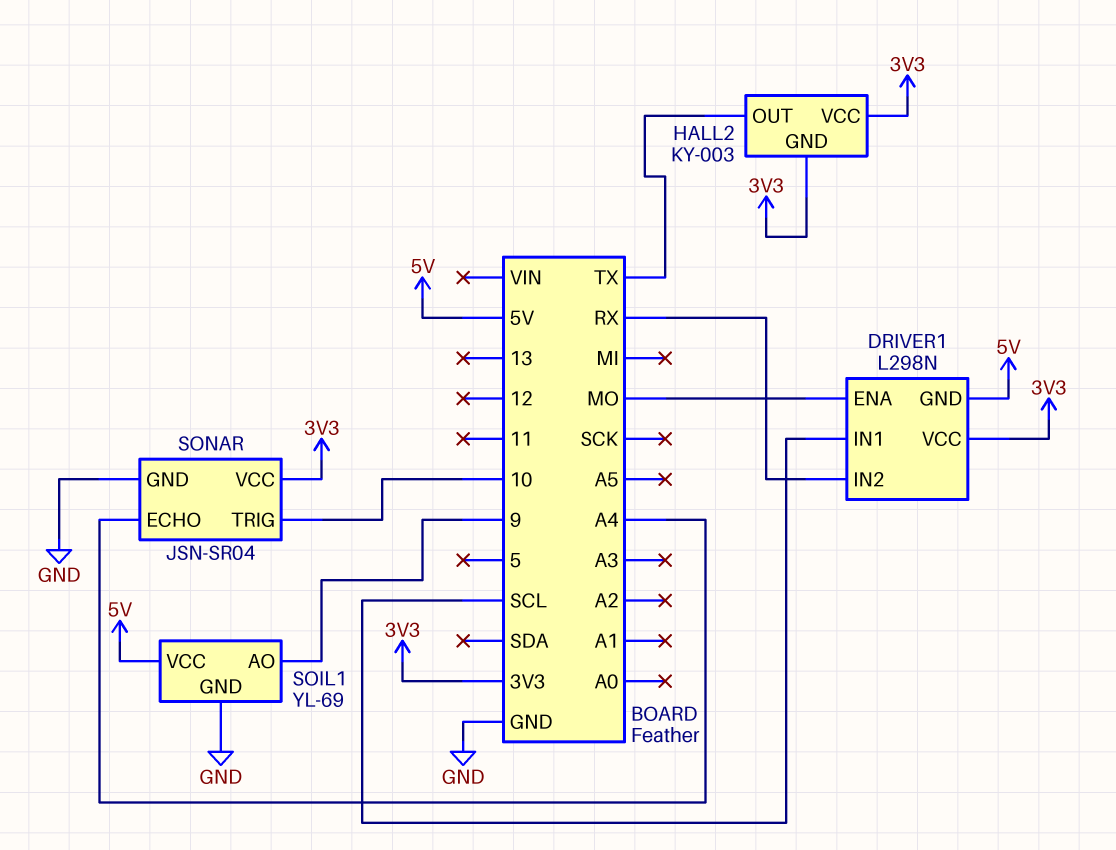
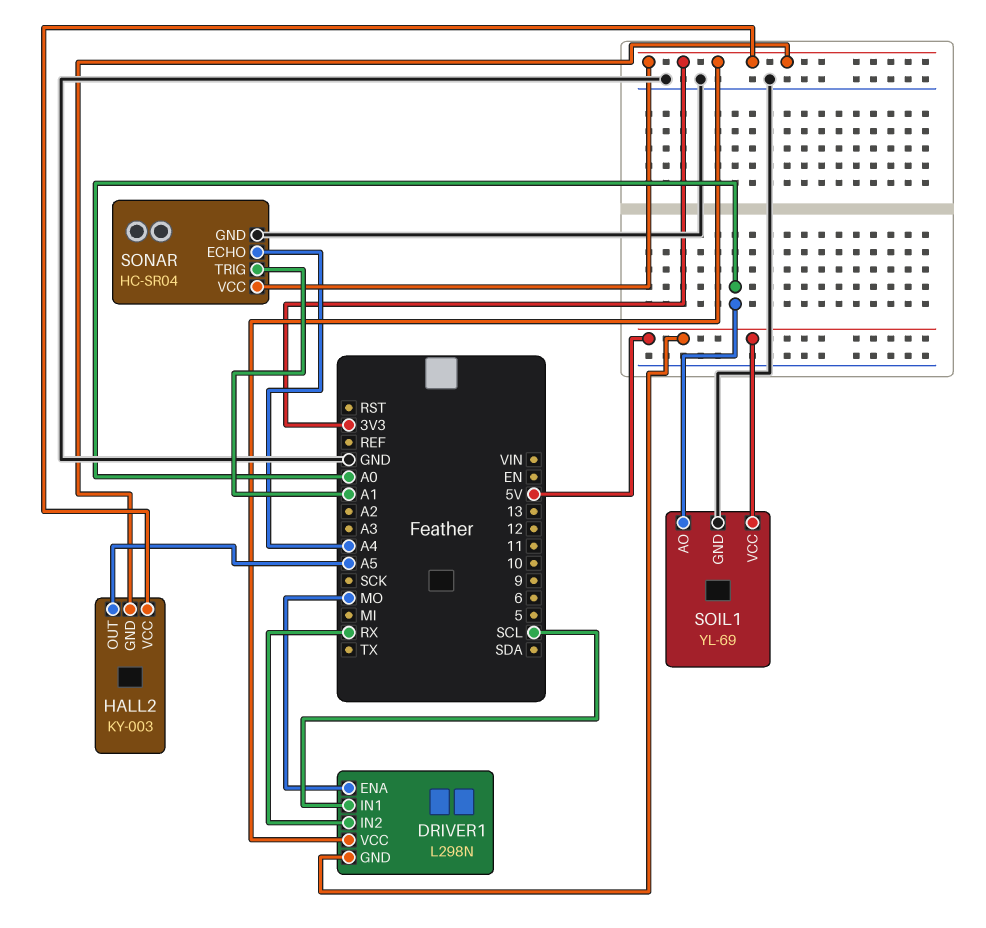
HALL2 pin OUT: TX -> A5
SOIL1 pin AO: 9 -> A0
SONAR: JSN-SR04 -> HC-SR04
SONAR pin TRIG: 10 -> A1

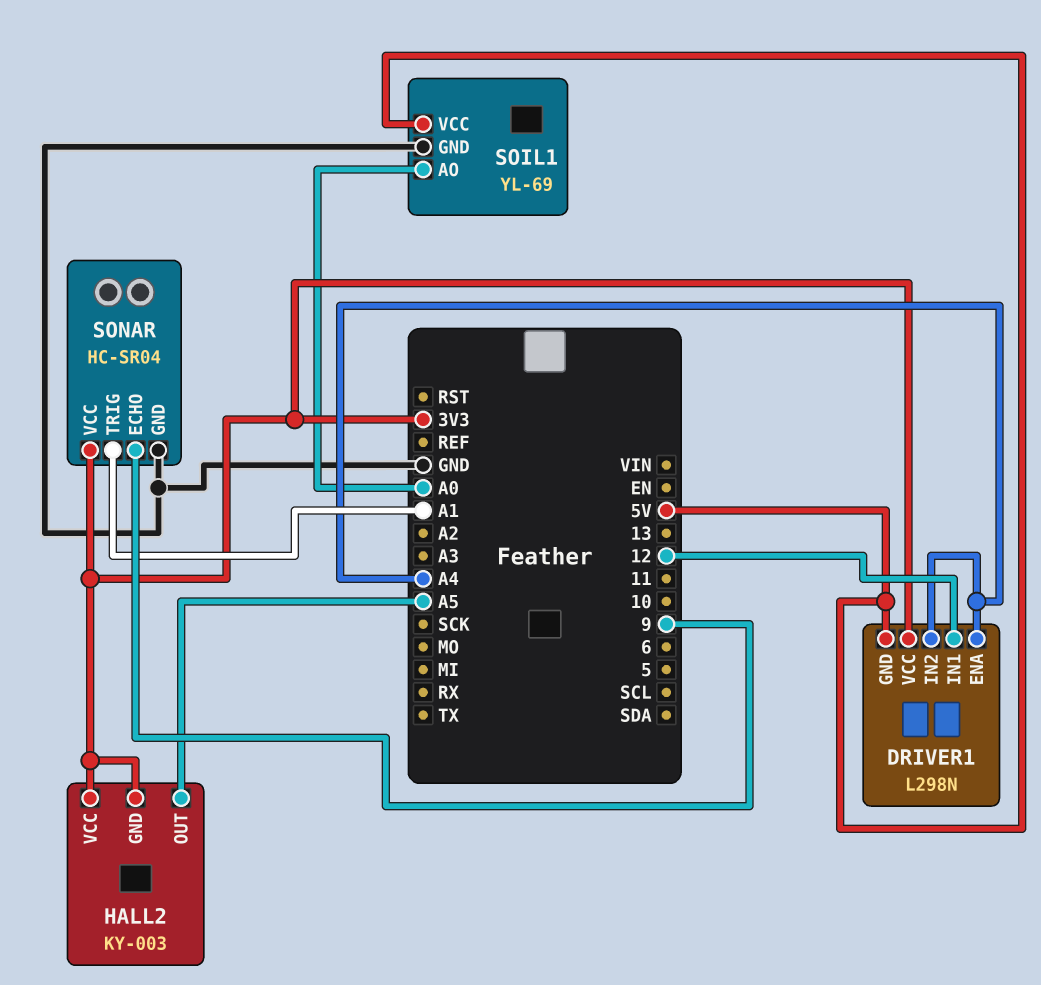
DRIVER1 pin ENA: MO -> A4
DRIVER1 pin IN1: SCL -> 12
DRIVER1 pin IN2: RX -> A4
SONAR pin ECHO: A4 -> 9

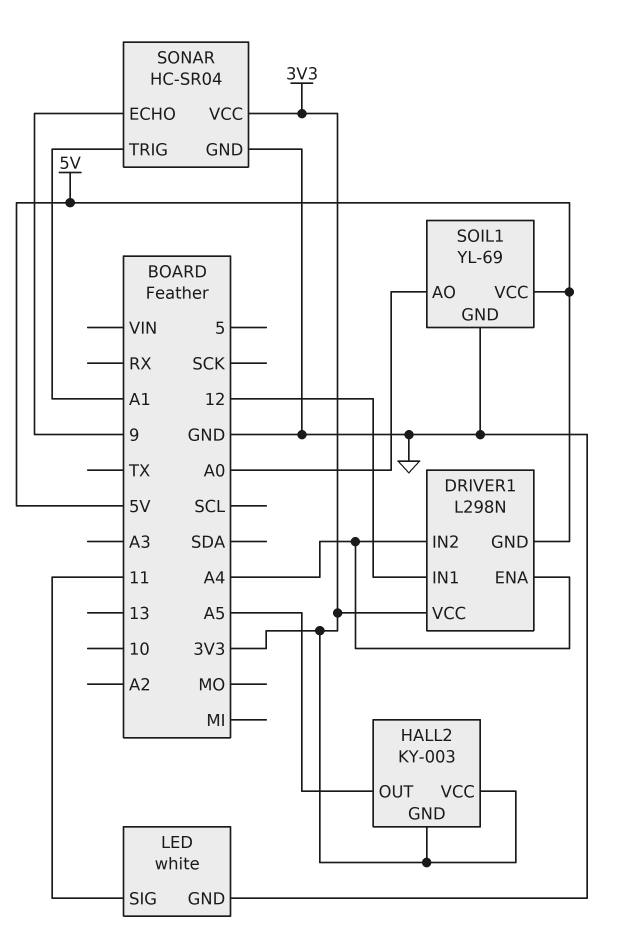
LED: none -> white
LED pin GND: none -> GND
LED pin SIG: none -> 11

